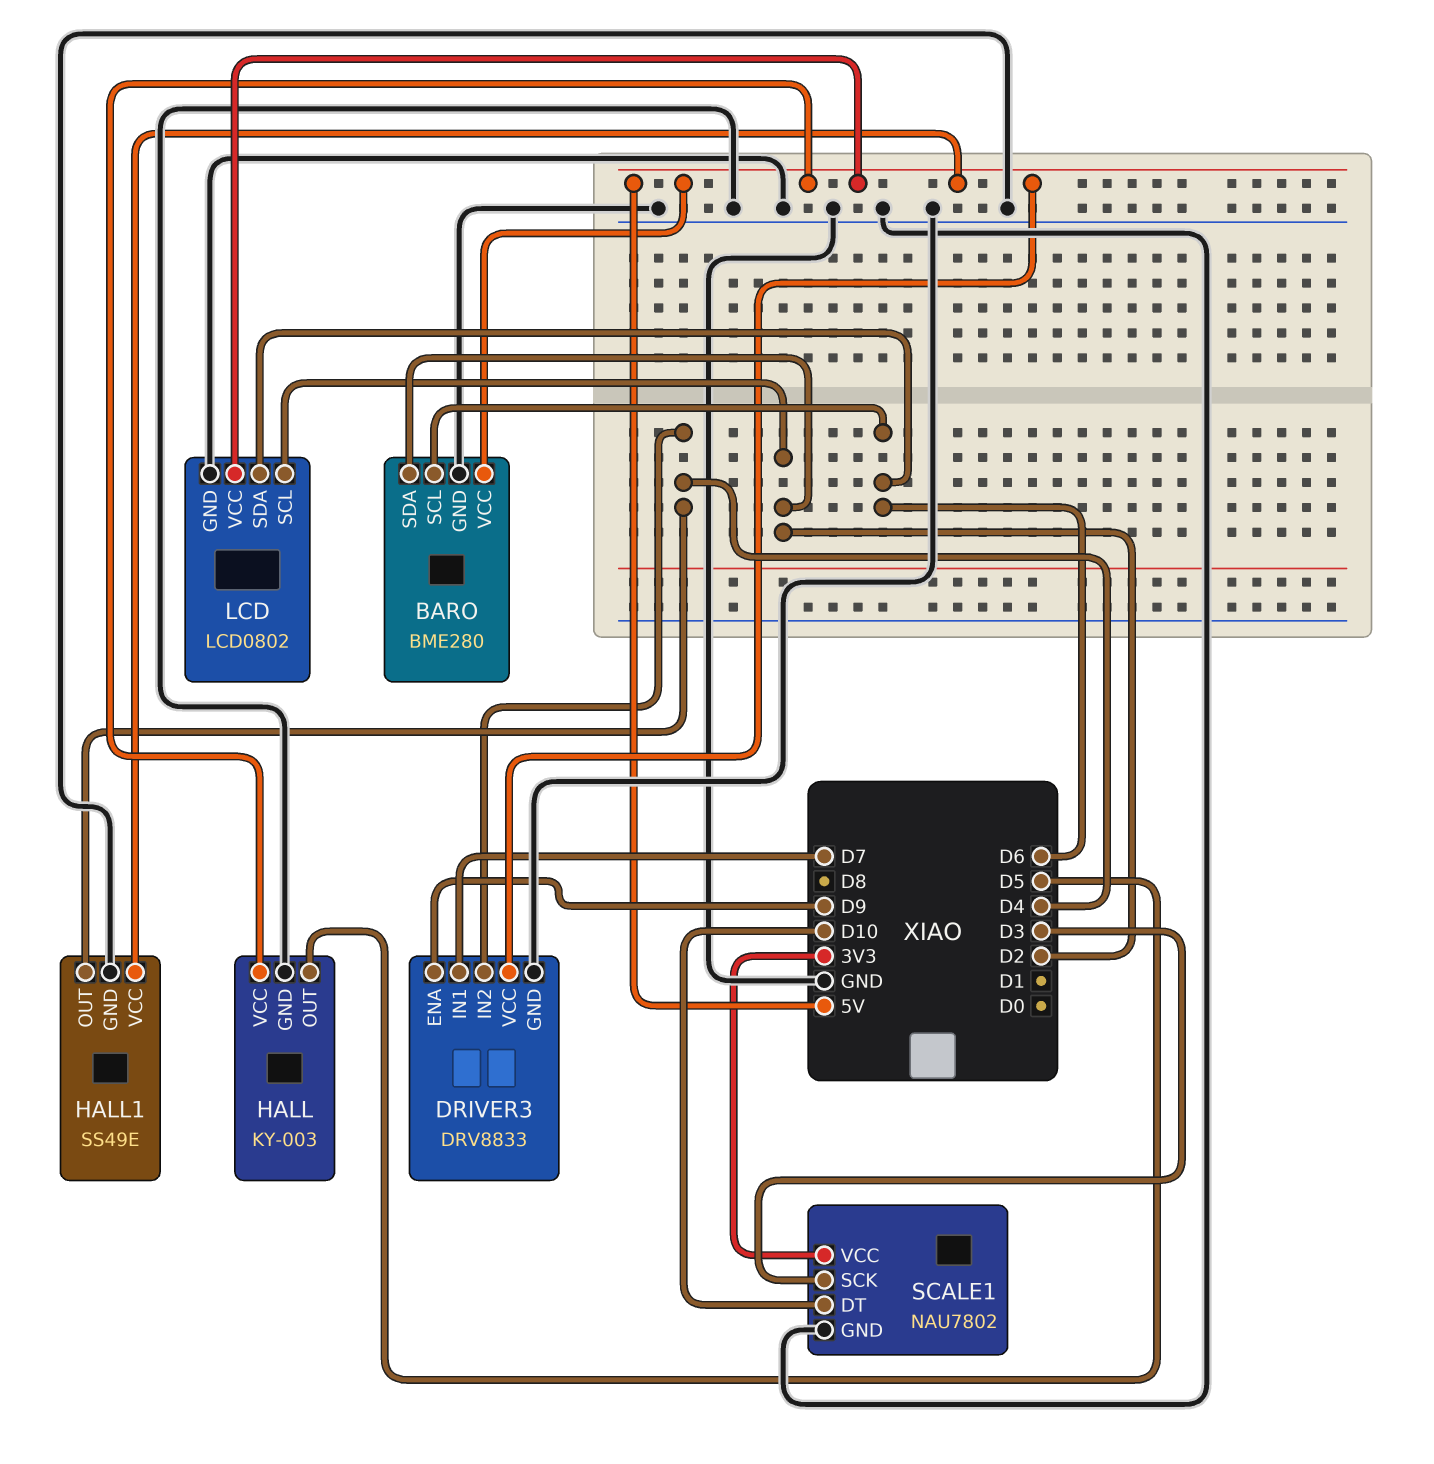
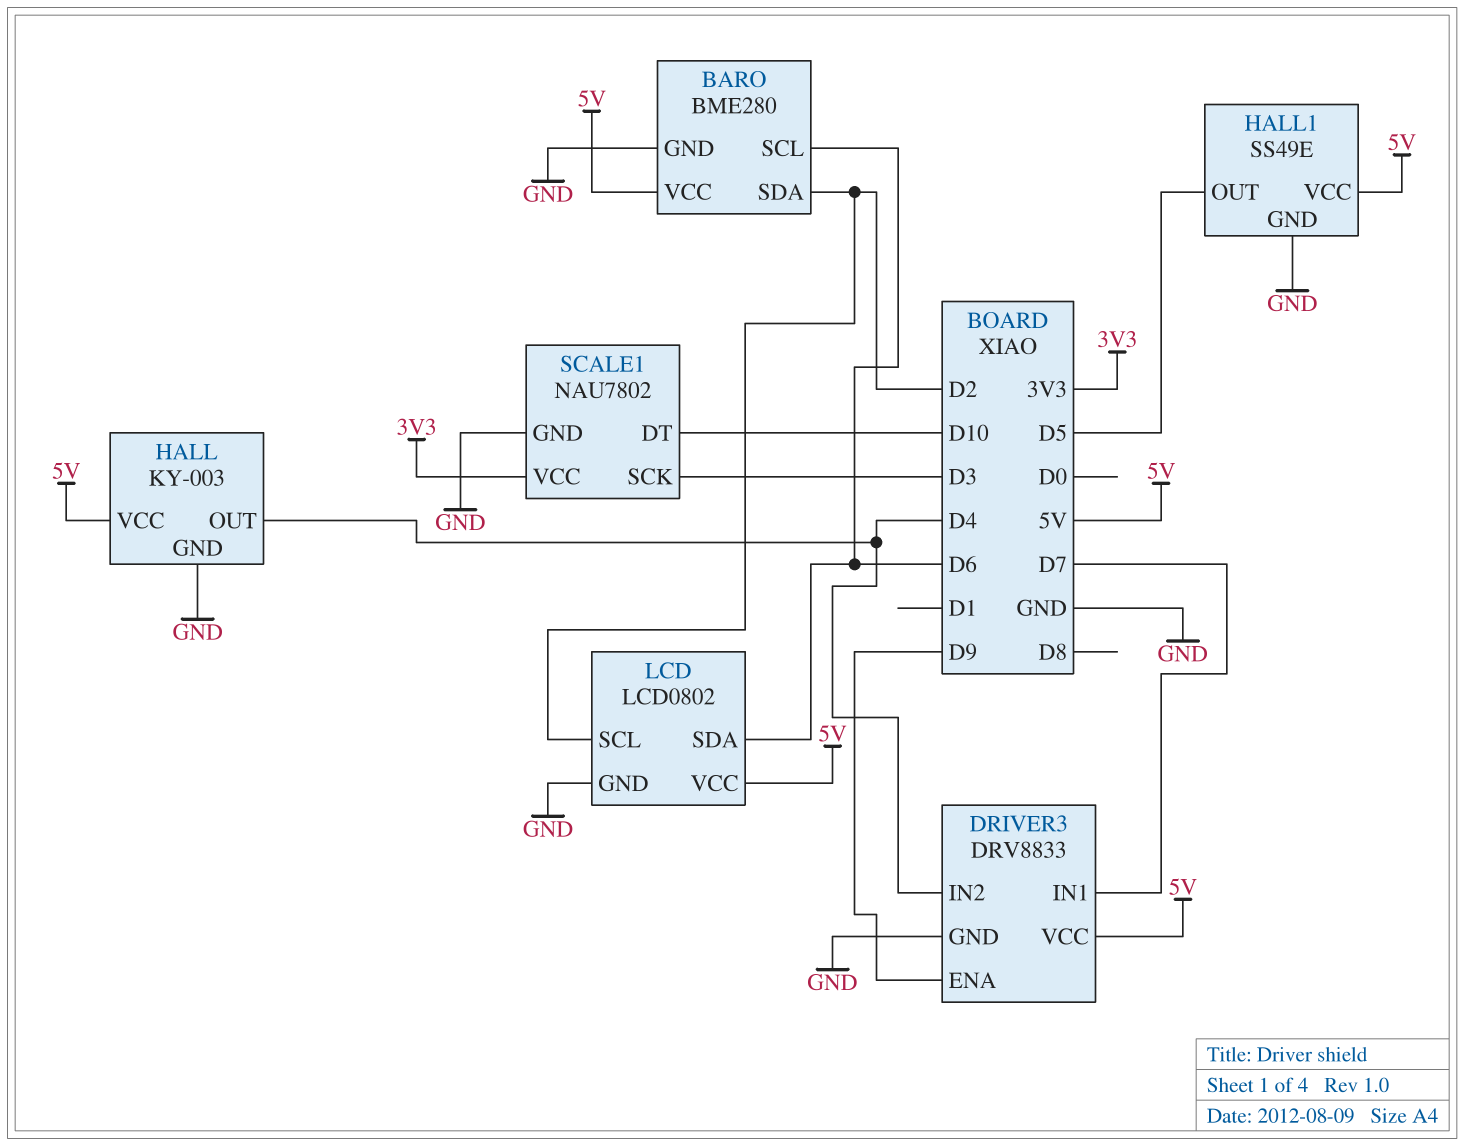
HALL pin OUT: D5 -> D4
HALL1 pin OUT: D4 -> D5

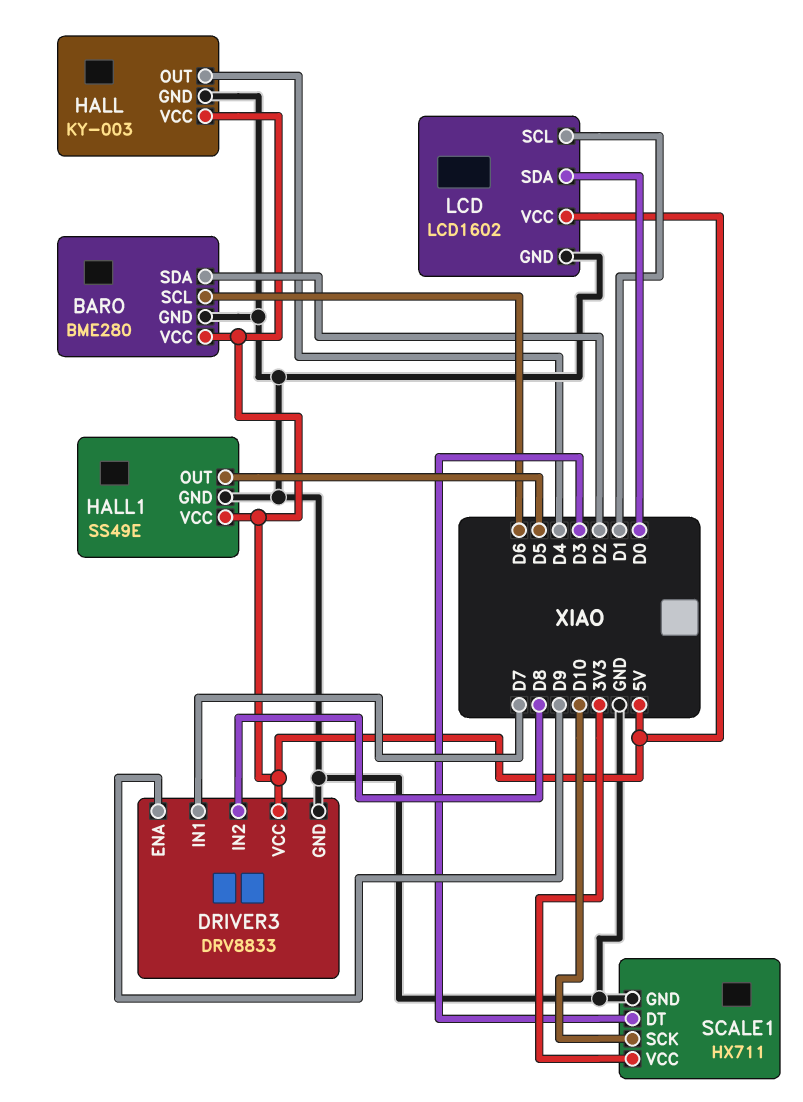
DRIVER3 pin IN2: D4 -> D8
LCD: LCD0802 -> LCD1602
LCD pin SCL: D2 -> D1
LCD pin SDA: D6 -> D0
SCALE1: NAU7802 -> HX711
SCALE1 pin DT: D10 -> D3
SCALE1 pin SCK: D3 -> D10

